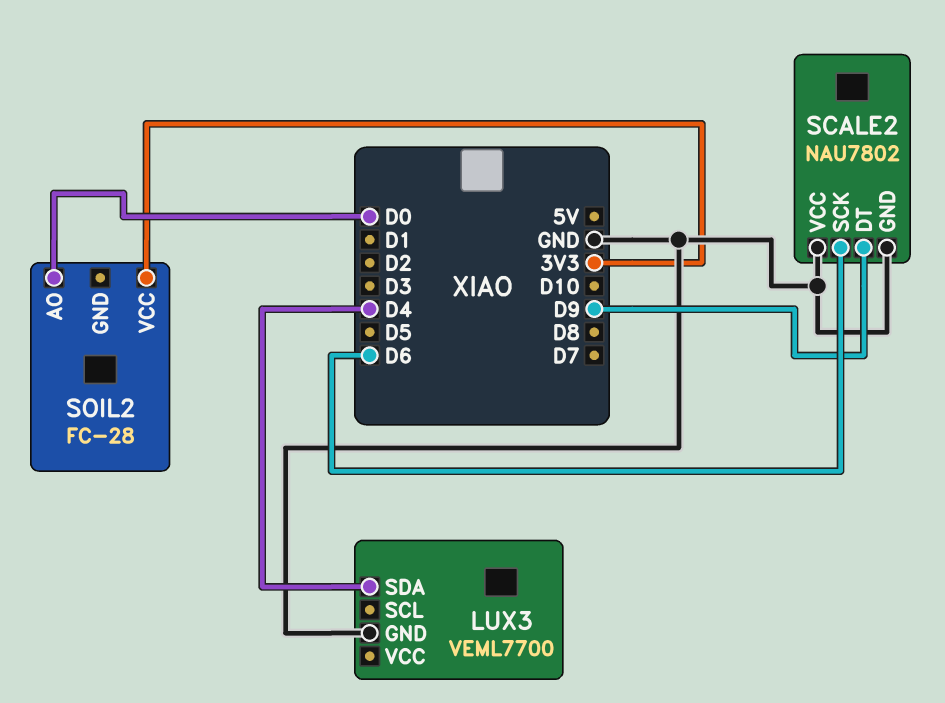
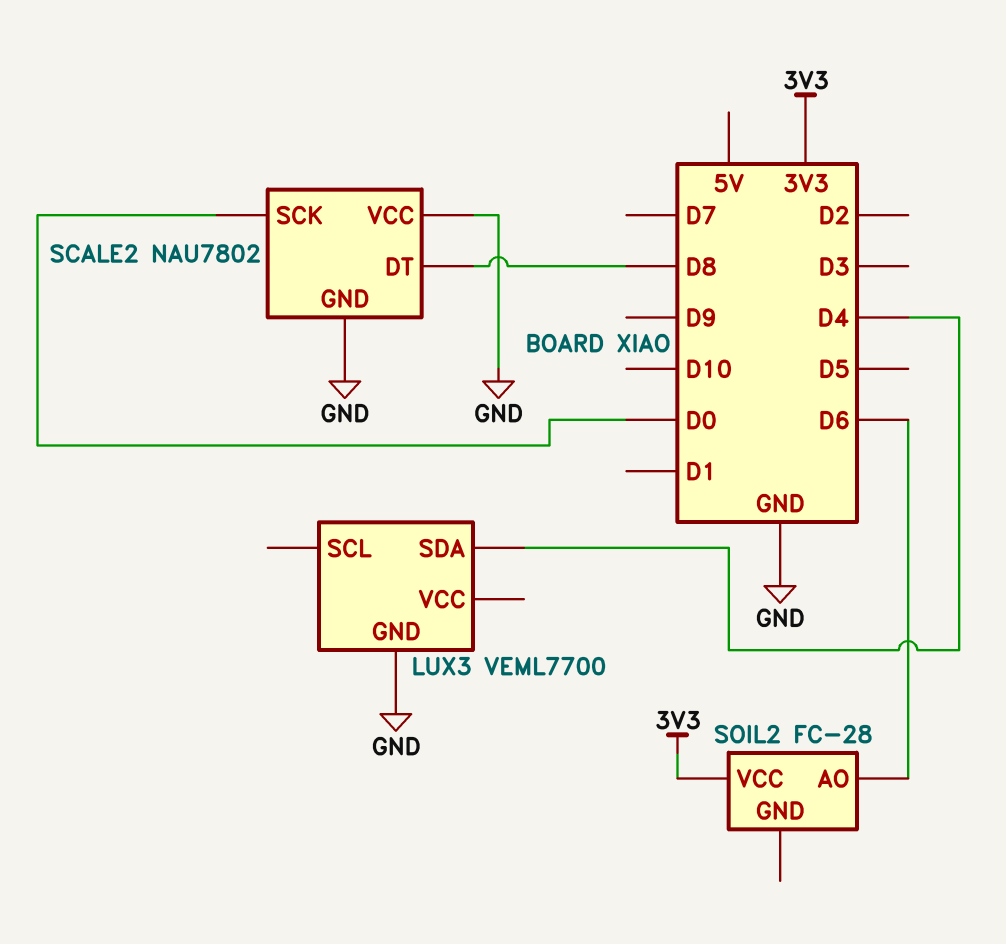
SCALE2 pin DT: D9 -> D8
SCALE2 pin SCK: D6 -> D0
SOIL2 pin AO: D0 -> D6

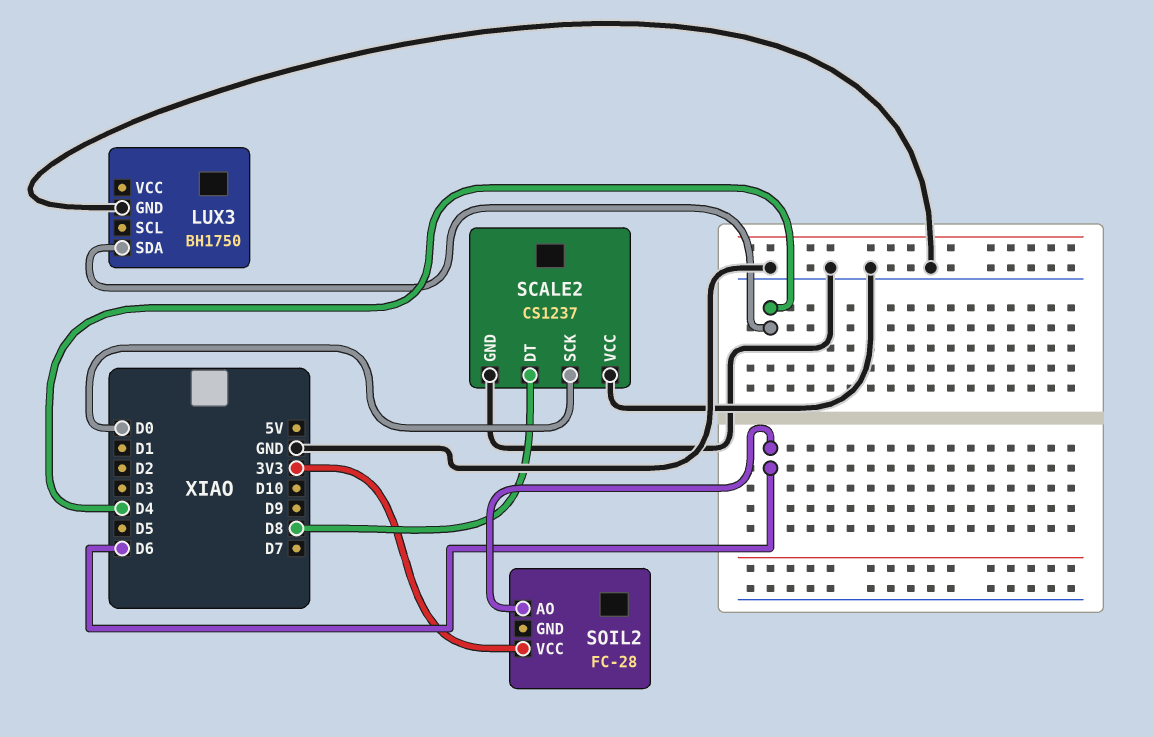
LUX3: VEML7700 -> BH1750
SCALE2: NAU7802 -> CS1237

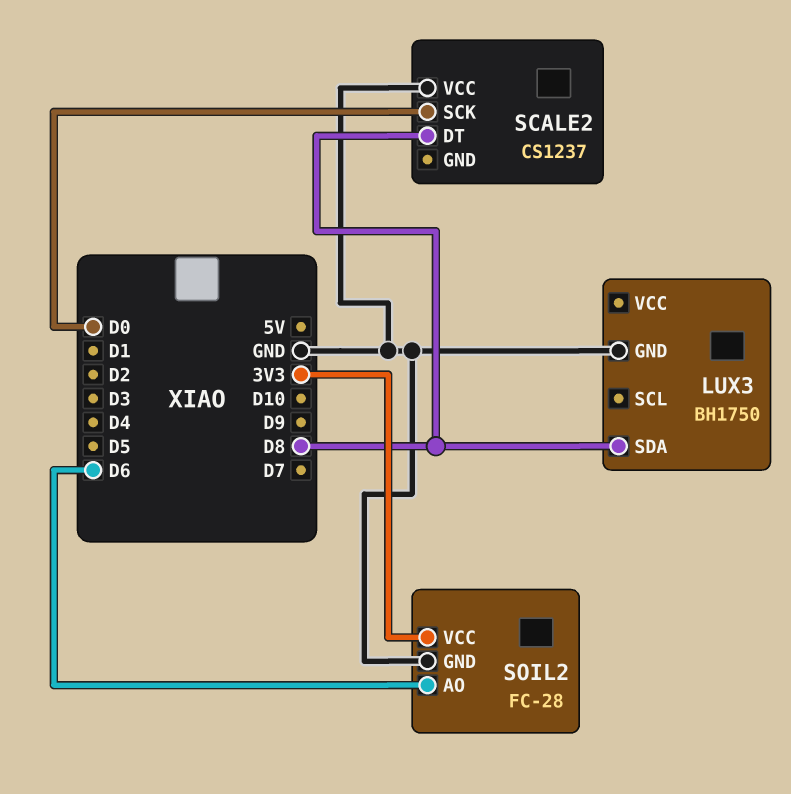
LUX3 pin SDA: D4 -> D8
SCALE2 pin GND: GND -> none
SOIL2 pin GND: none -> GND

